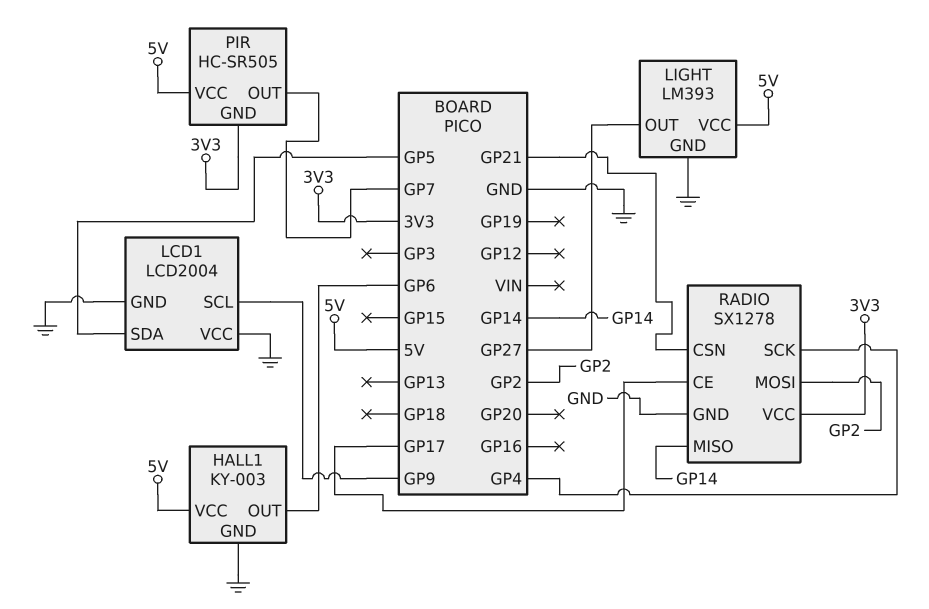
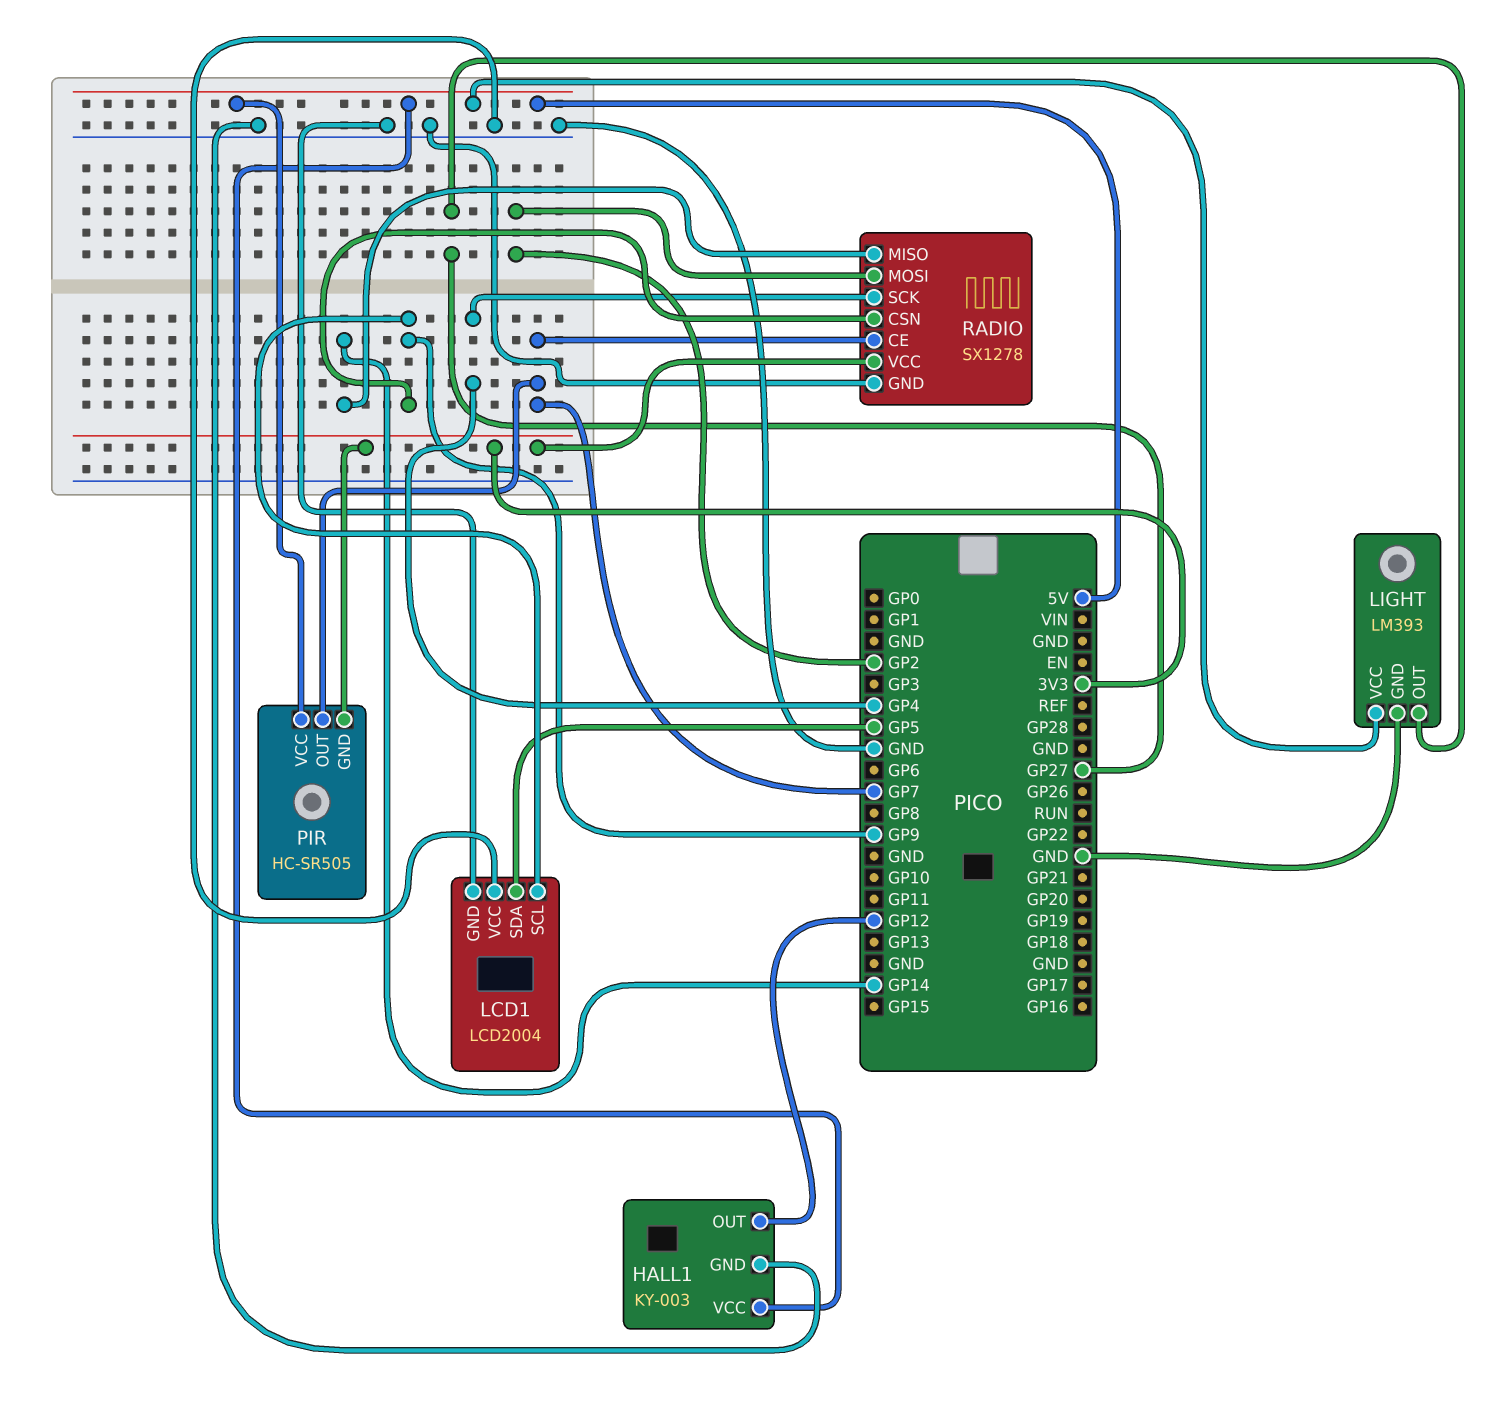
HALL1 pin OUT: GP6 -> GP12
RADIO pin CE: GP17 -> GP7
RADIO pin CSN: GP21 -> GP9

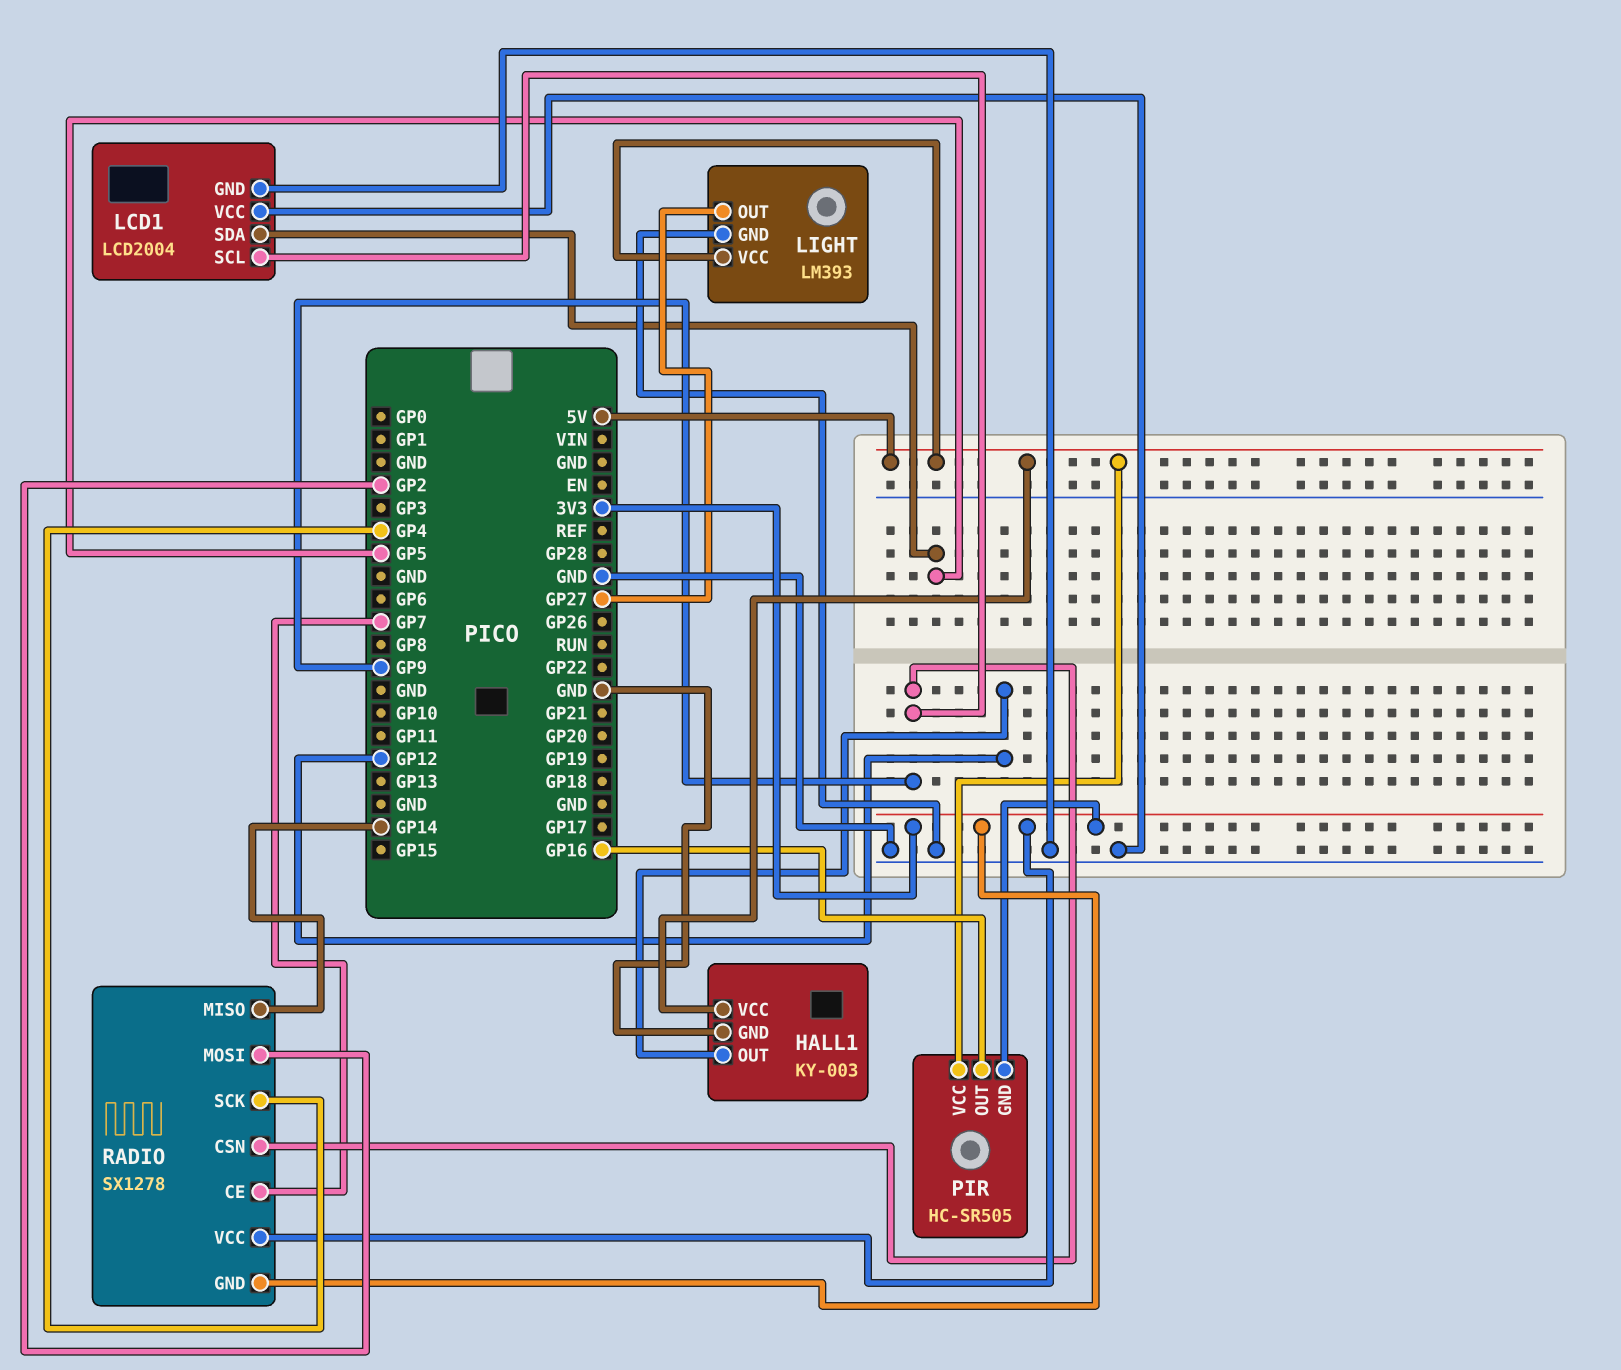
PIR pin OUT: GP7 -> GP16
RADIO pin GND: GND -> 3V3

